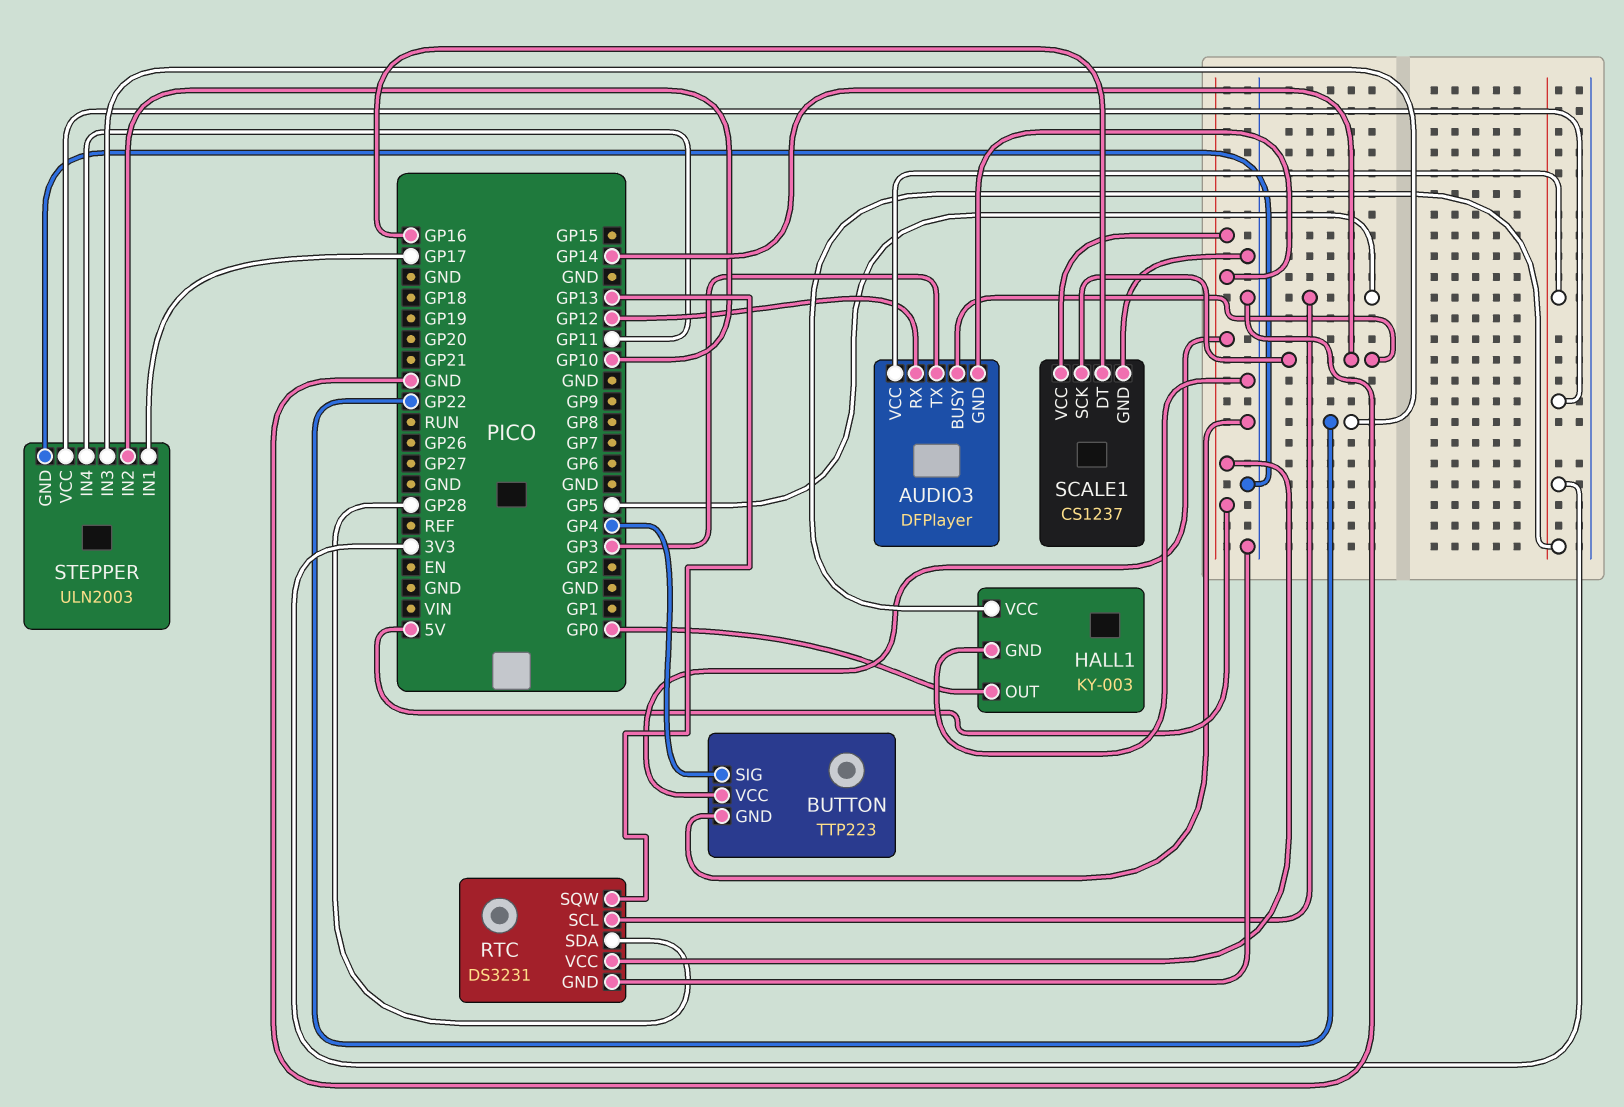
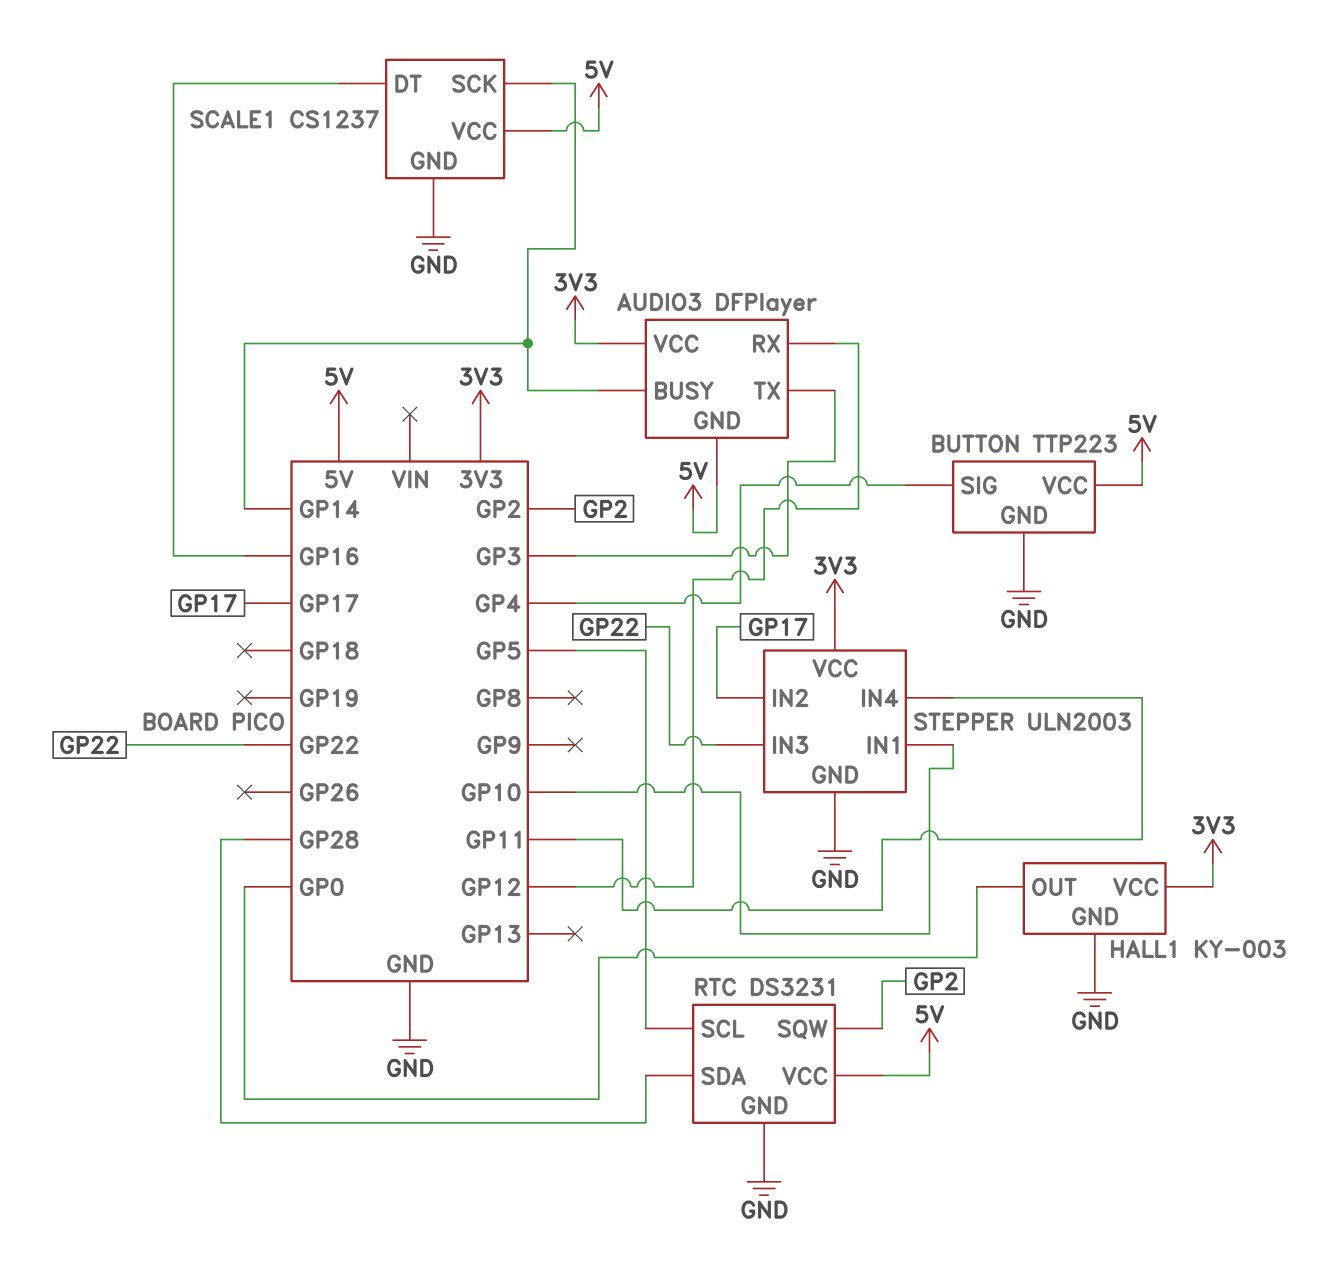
RTC pin SQW: GP13 -> GP2
STEPPER pin IN1: GP17 -> GP10
STEPPER pin IN2: GP10 -> GP17

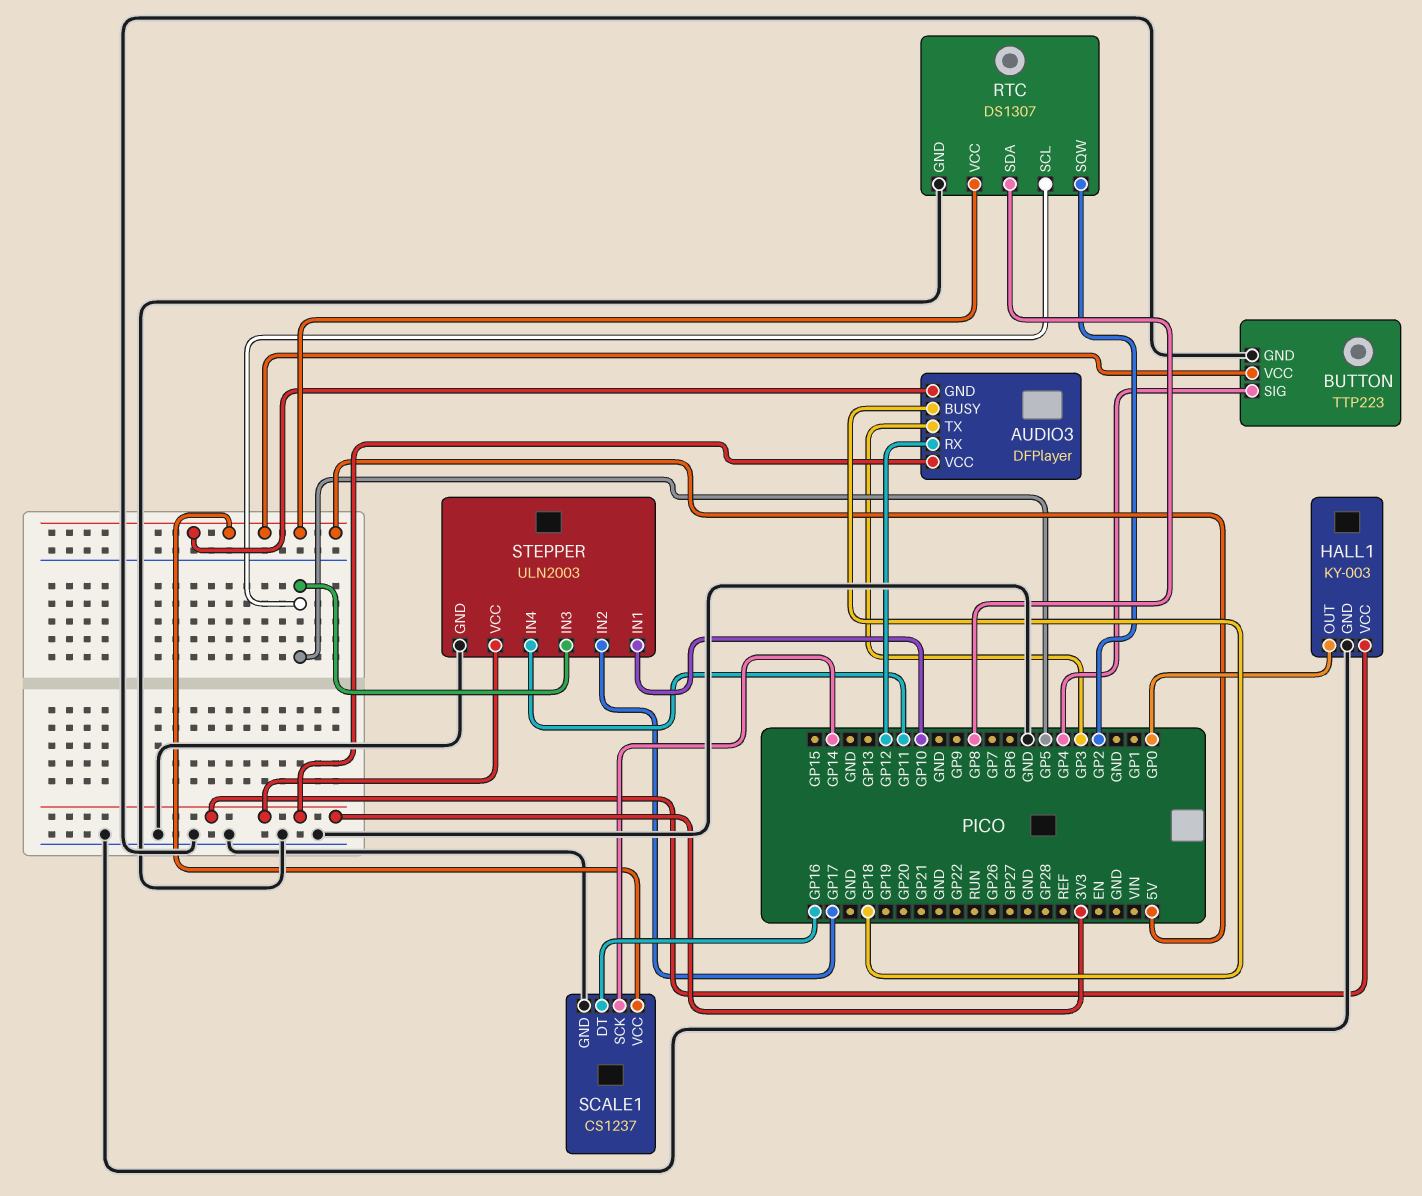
AUDIO3 pin BUSY: GP14 -> GP18
RTC: DS3231 -> DS1307
RTC pin SDA: GP28 -> GP8
STEPPER pin IN3: GP22 -> GP5

